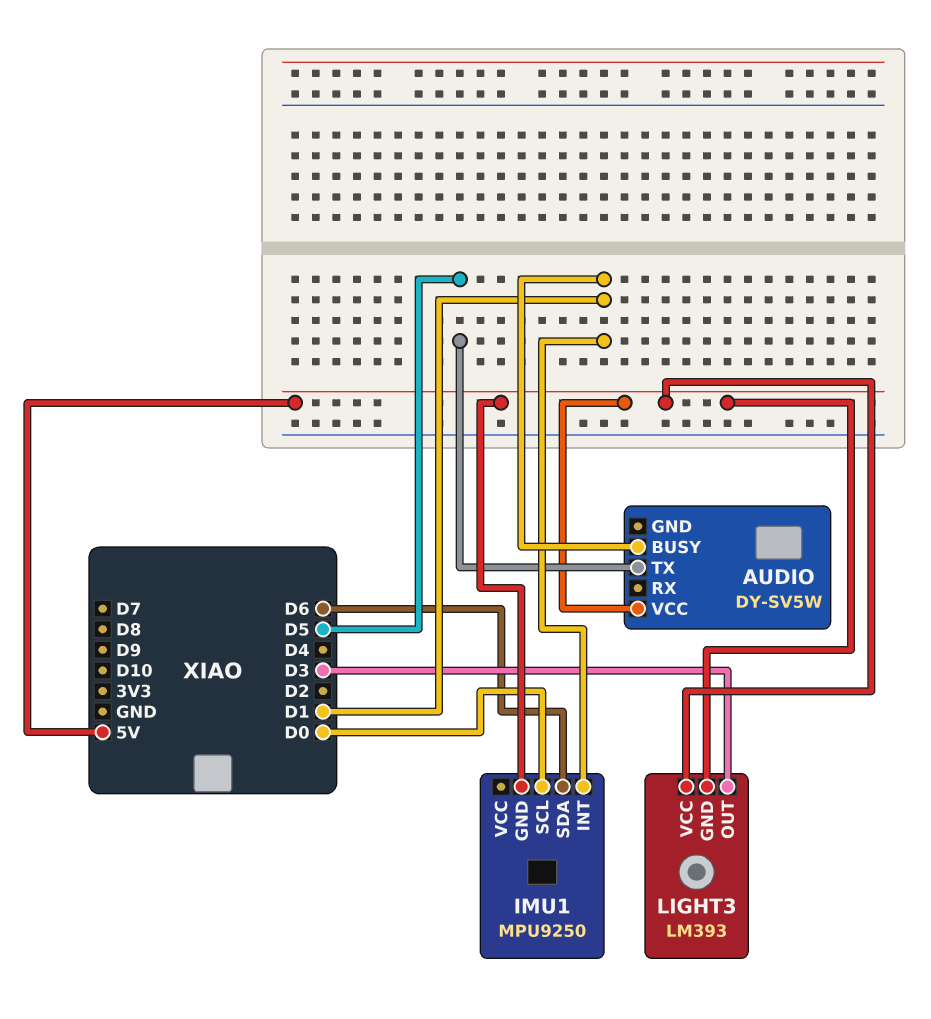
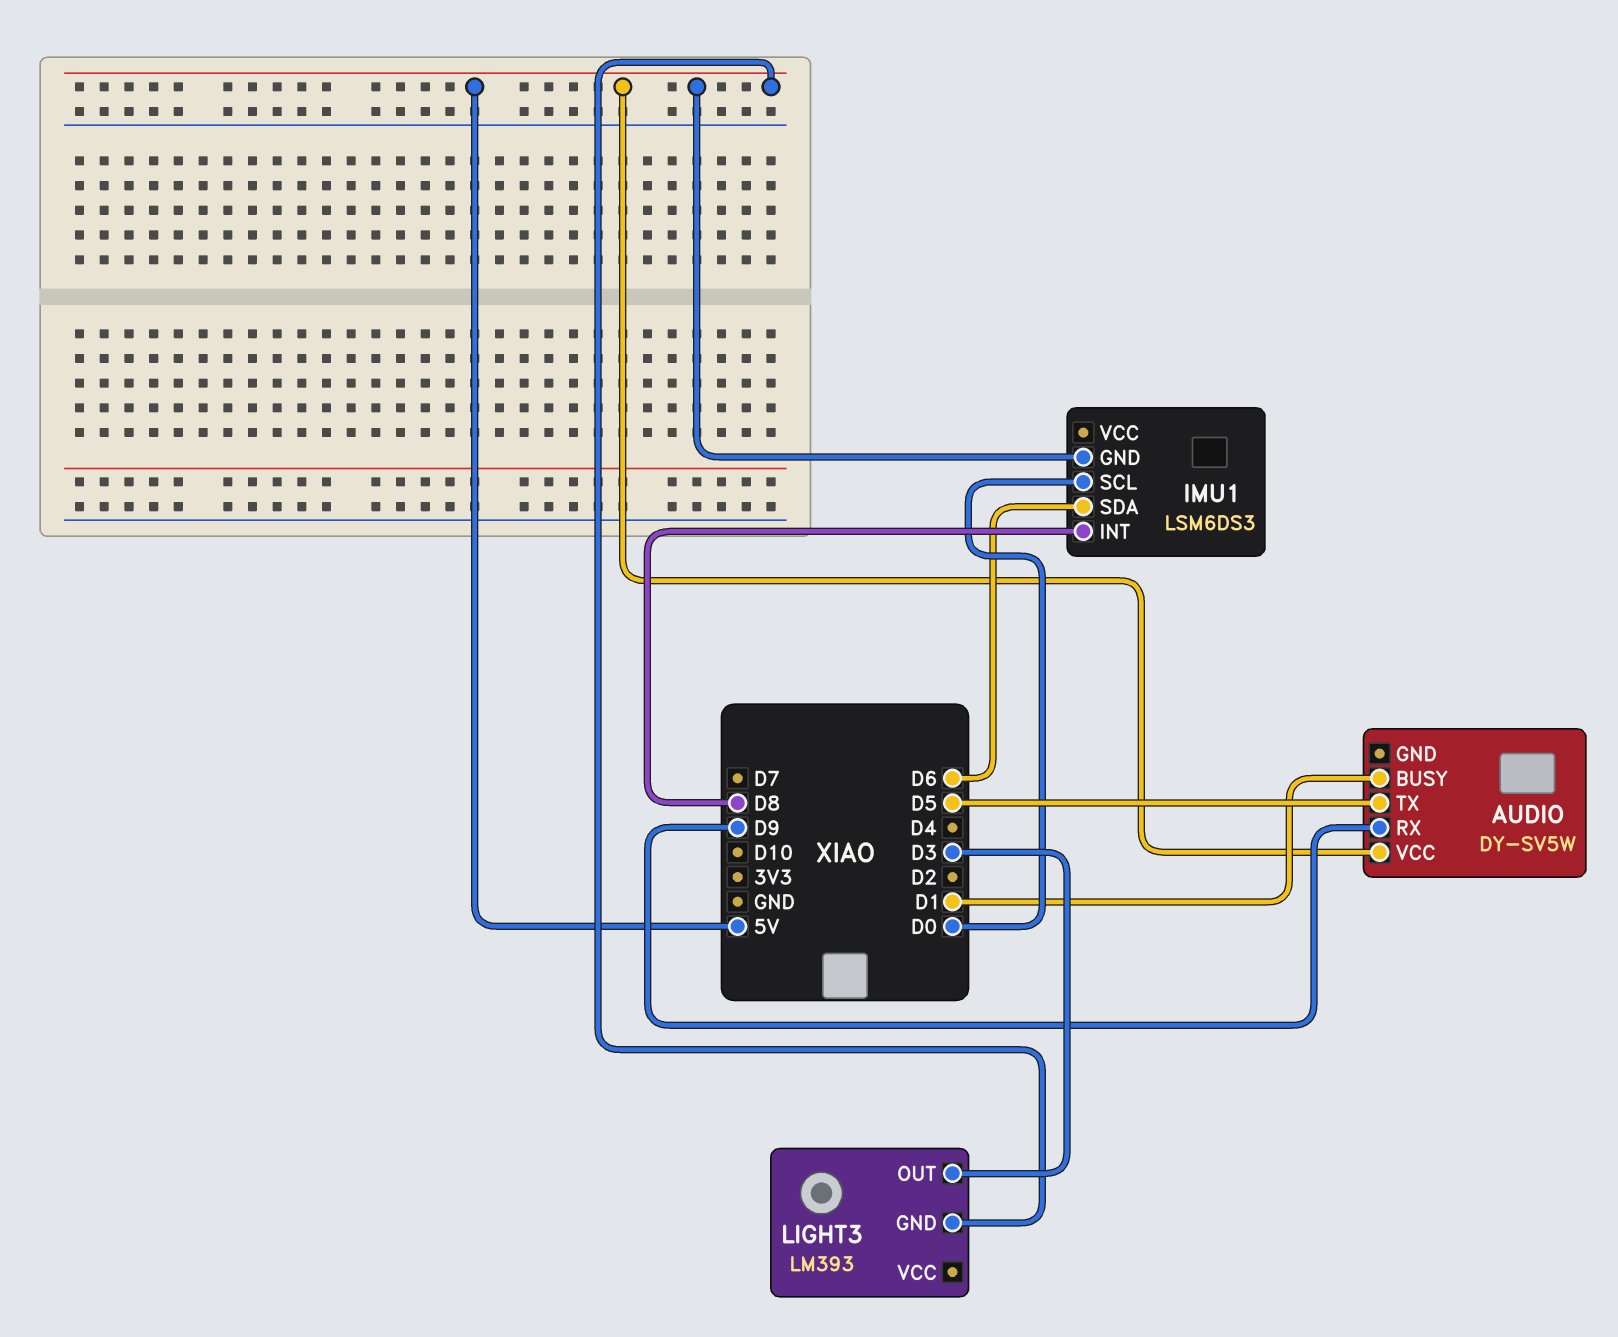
AUDIO pin RX: none -> D9
IMU1: MPU9250 -> LSM6DS3
IMU1 pin INT: D1 -> D8
LIGHT3 pin VCC: 5V -> none

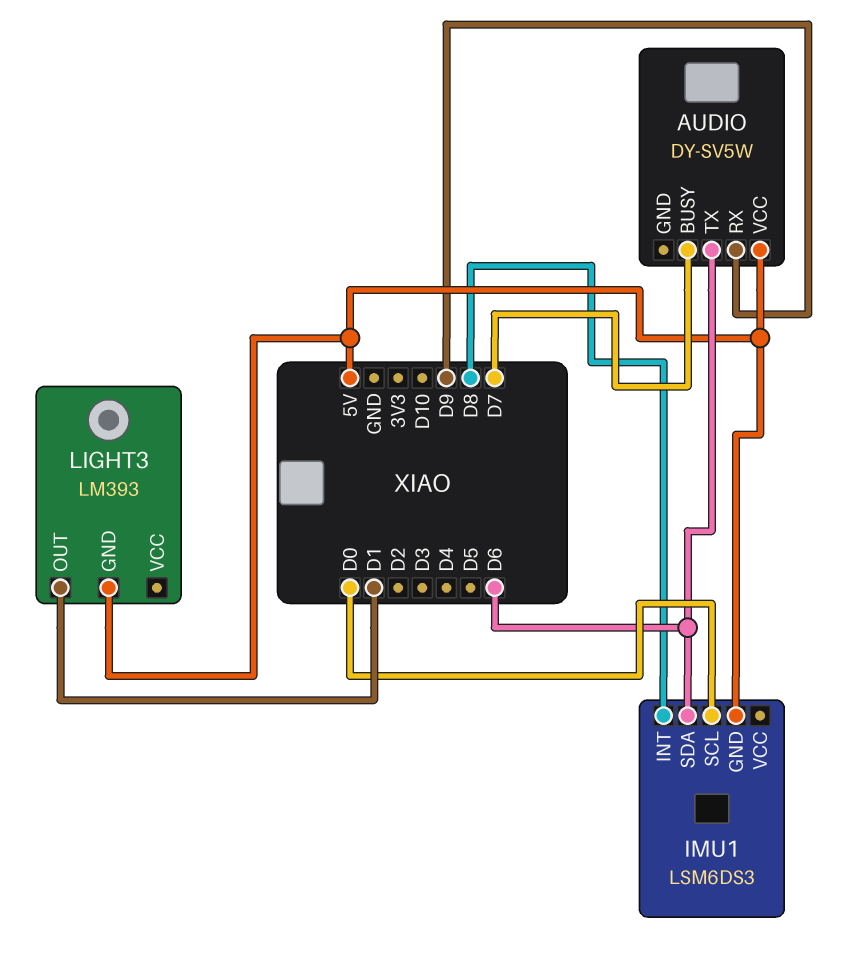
AUDIO pin BUSY: D1 -> D7
AUDIO pin TX: D5 -> D6
LIGHT3 pin OUT: D3 -> D1

